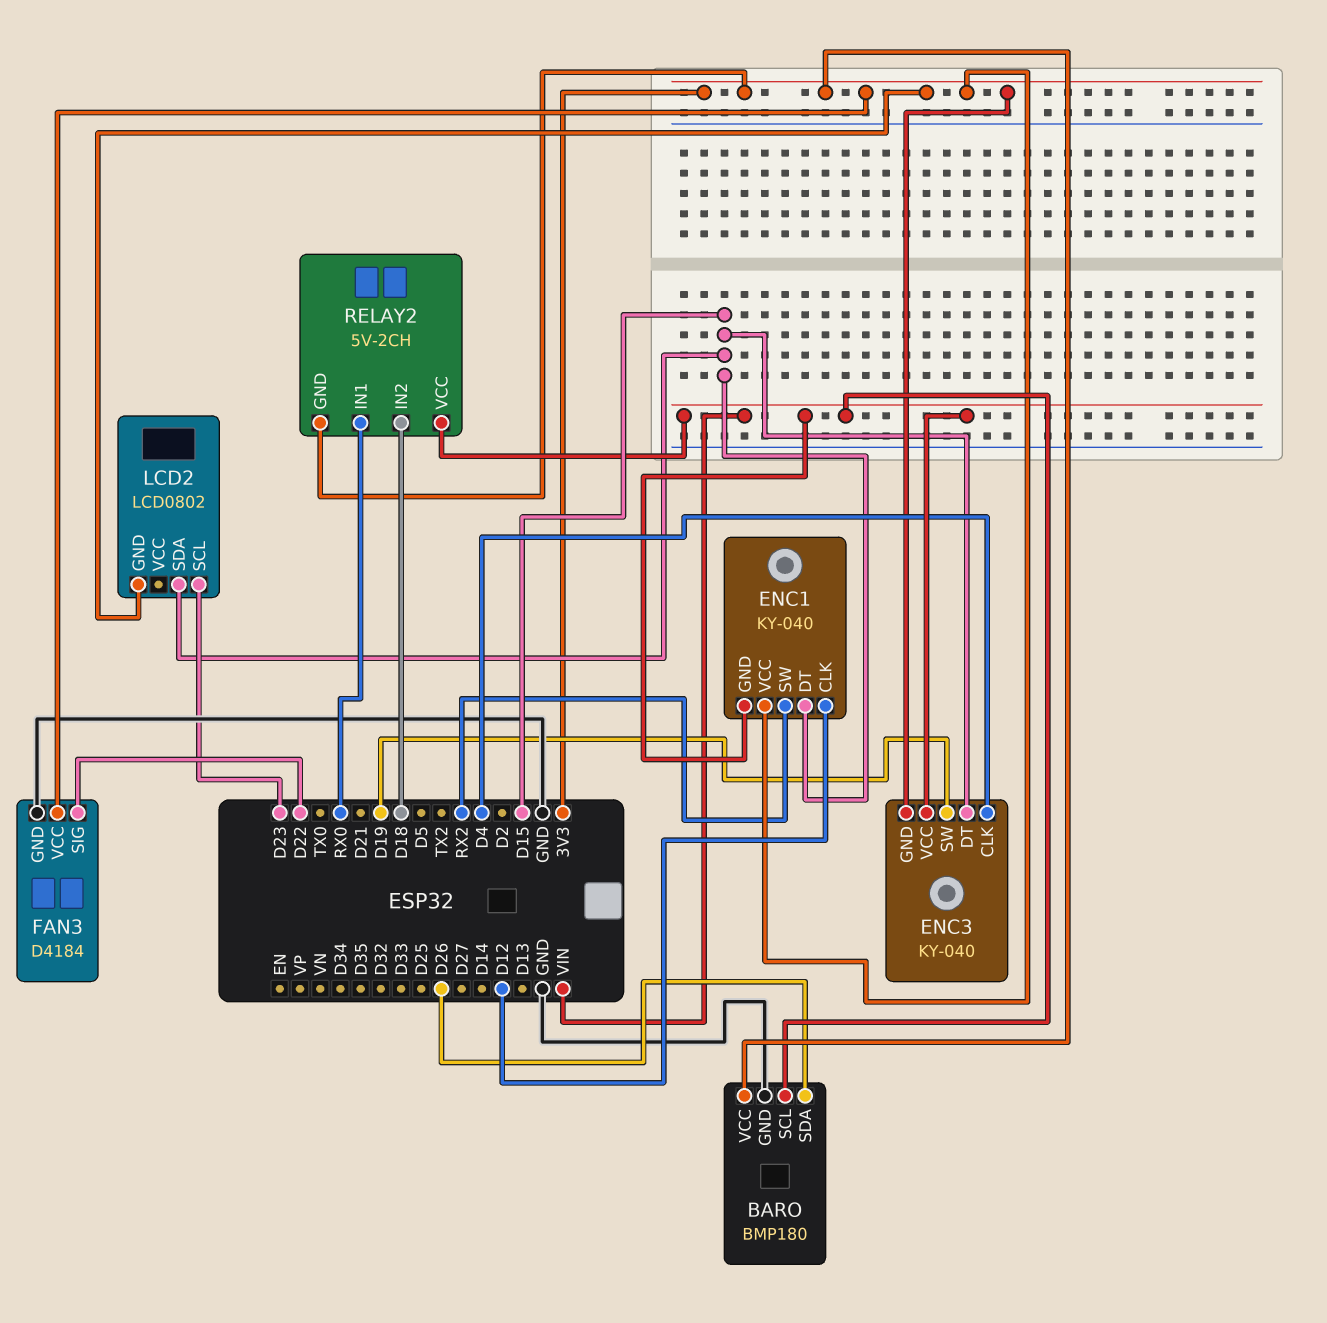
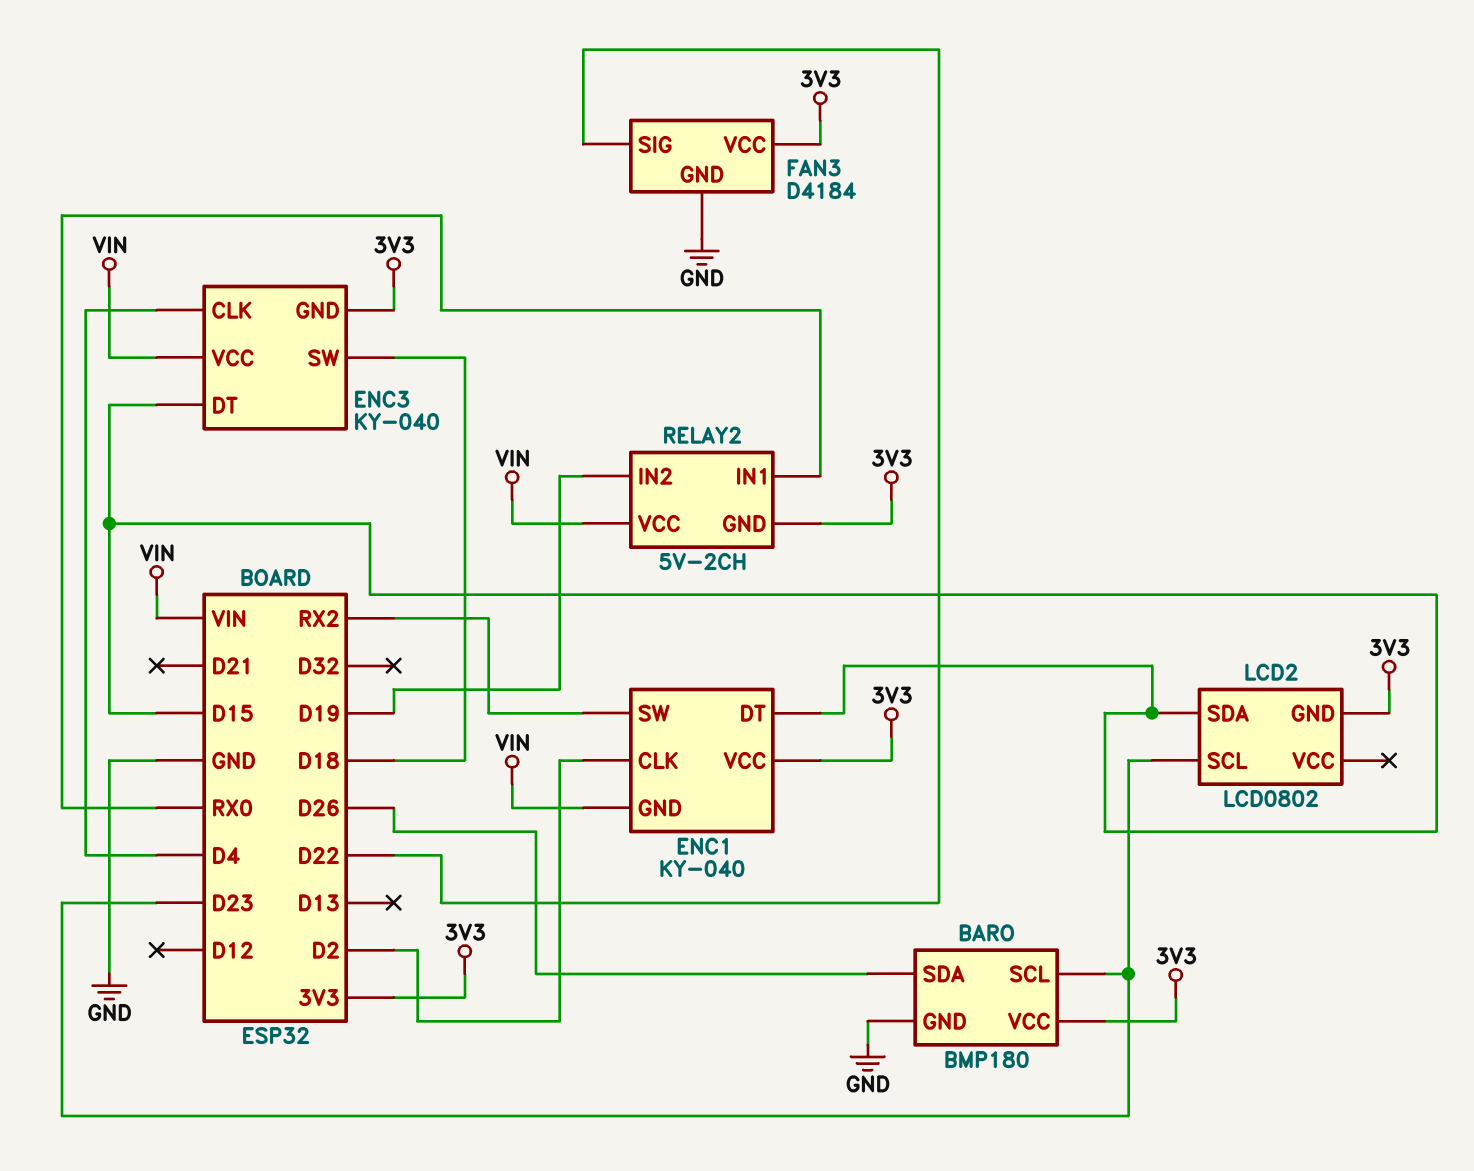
BARO pin SCL: VIN -> D23
ENC1 pin CLK: D12 -> D2
ENC3 pin SW: D19 -> D18
RELAY2 pin IN2: D18 -> D19

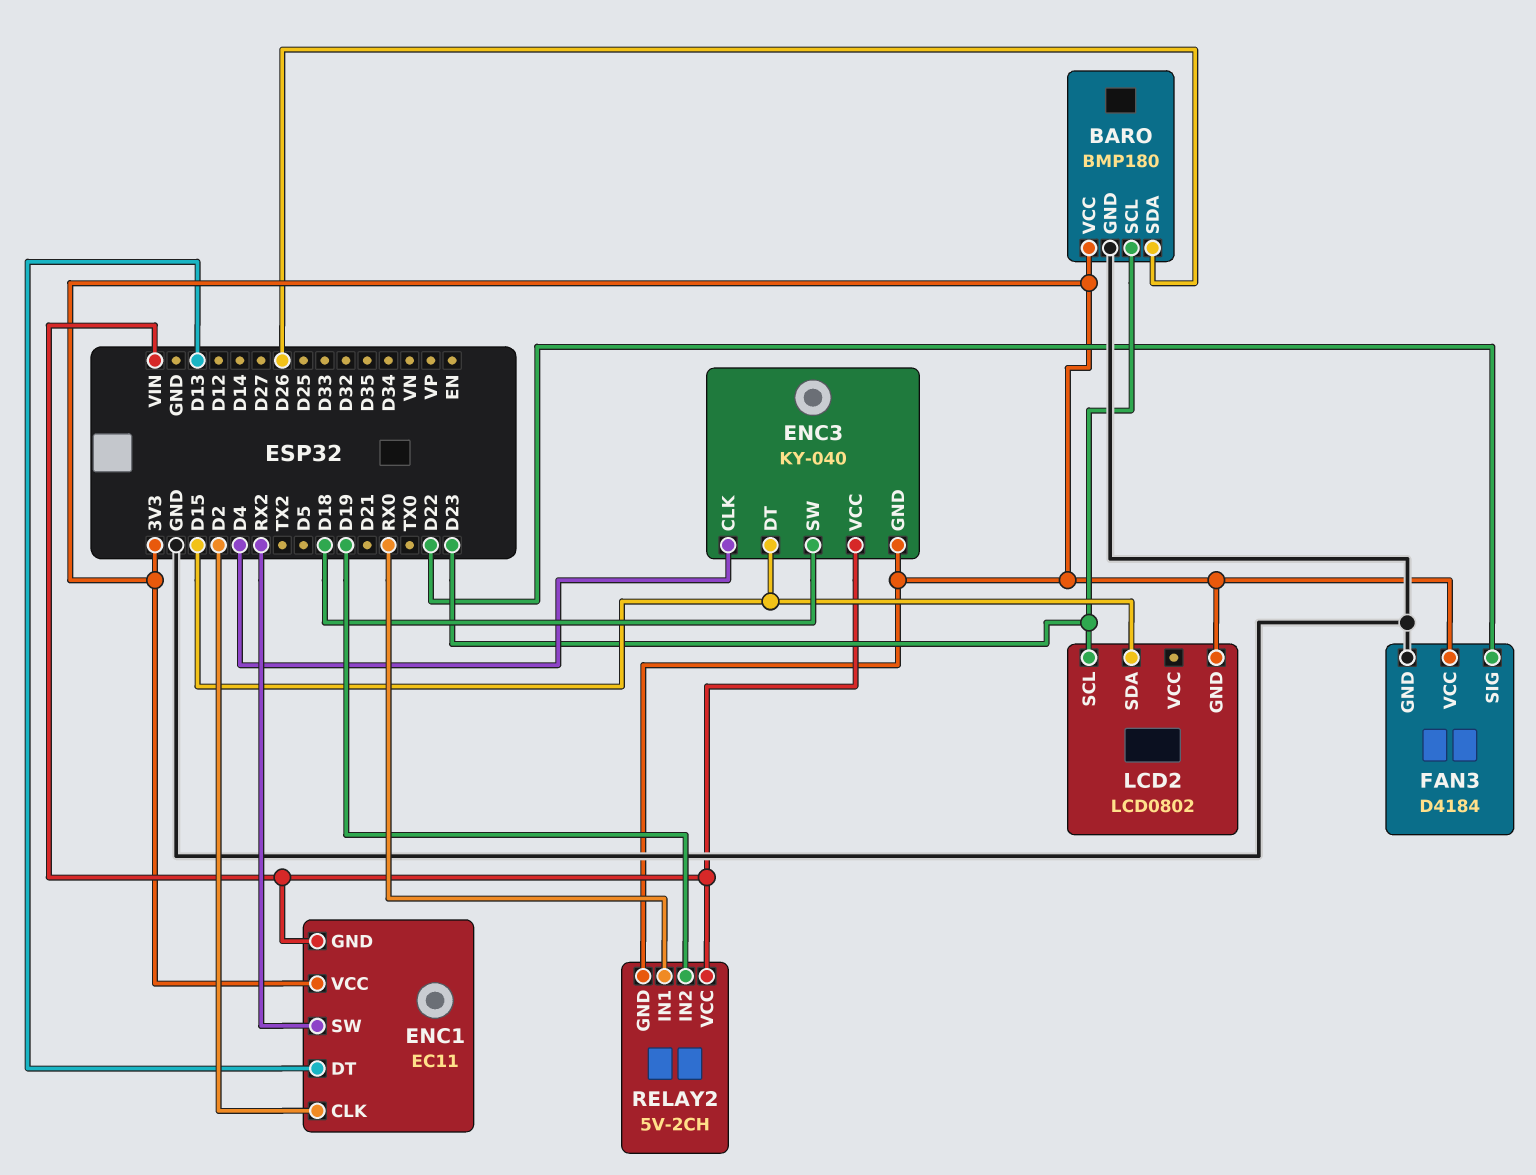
ENC1: KY-040 -> EC11
ENC1 pin DT: D15 -> D13

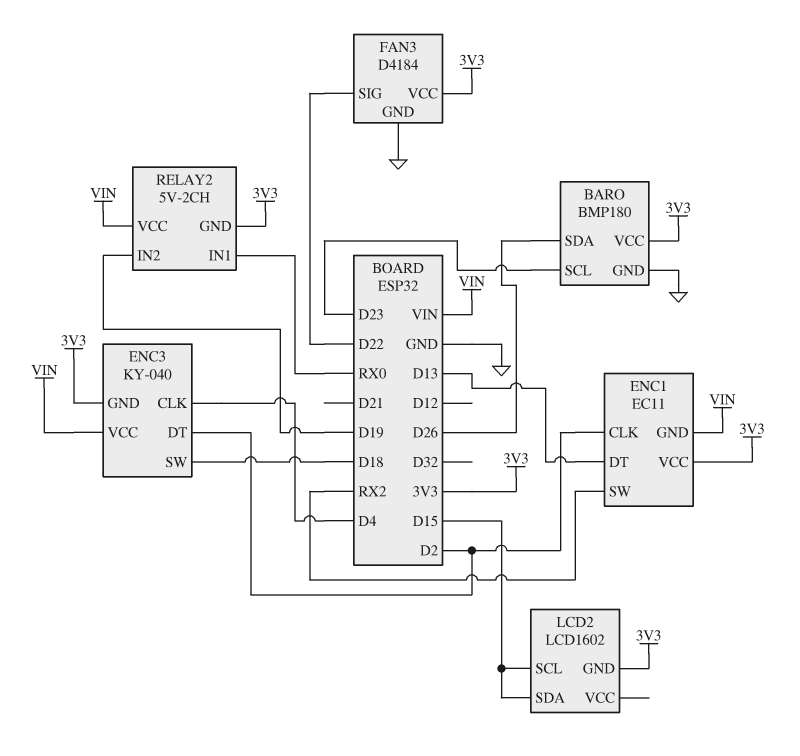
ENC3 pin DT: D15 -> D2
LCD2: LCD0802 -> LCD1602
LCD2 pin SCL: D23 -> D15

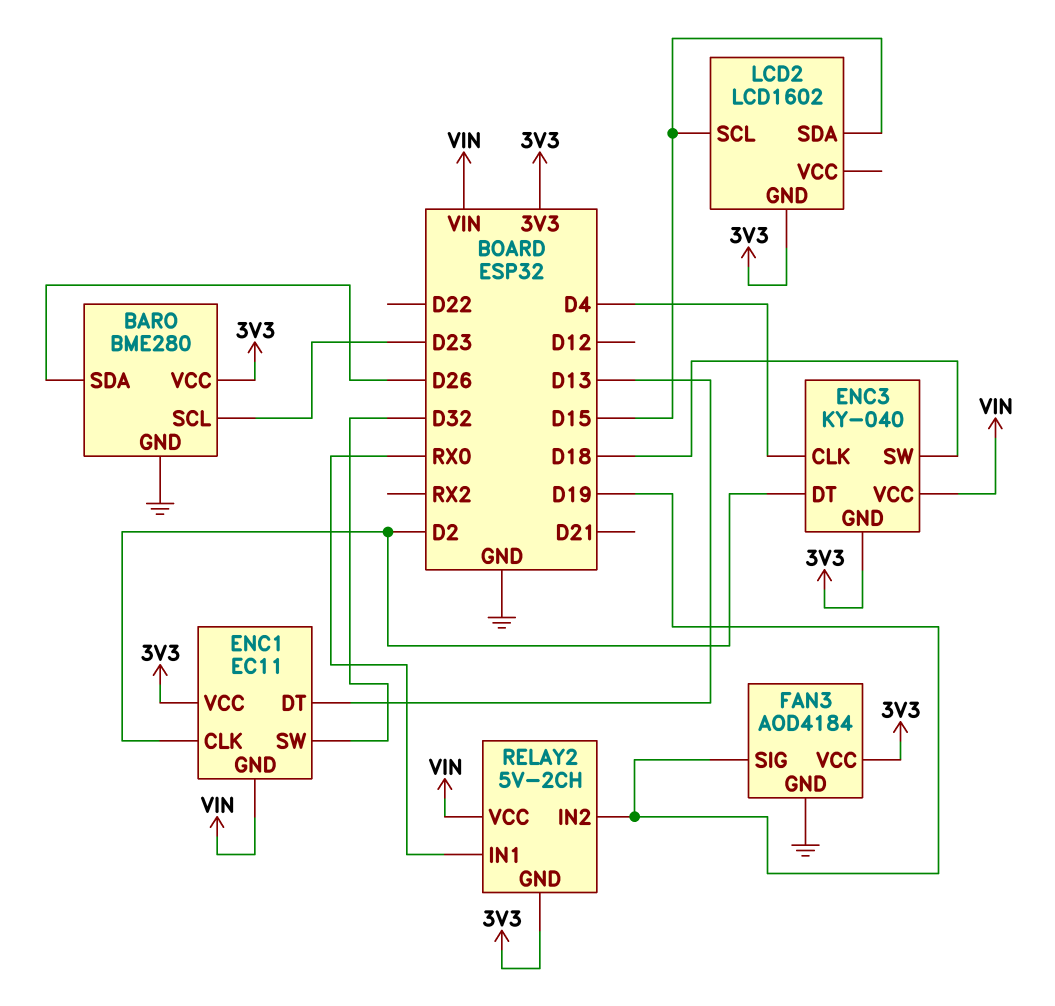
BARO: BMP180 -> BME280
ENC1 pin SW: RX2 -> D32
FAN3: D4184 -> AOD4184
FAN3 pin SIG: D22 -> D19

